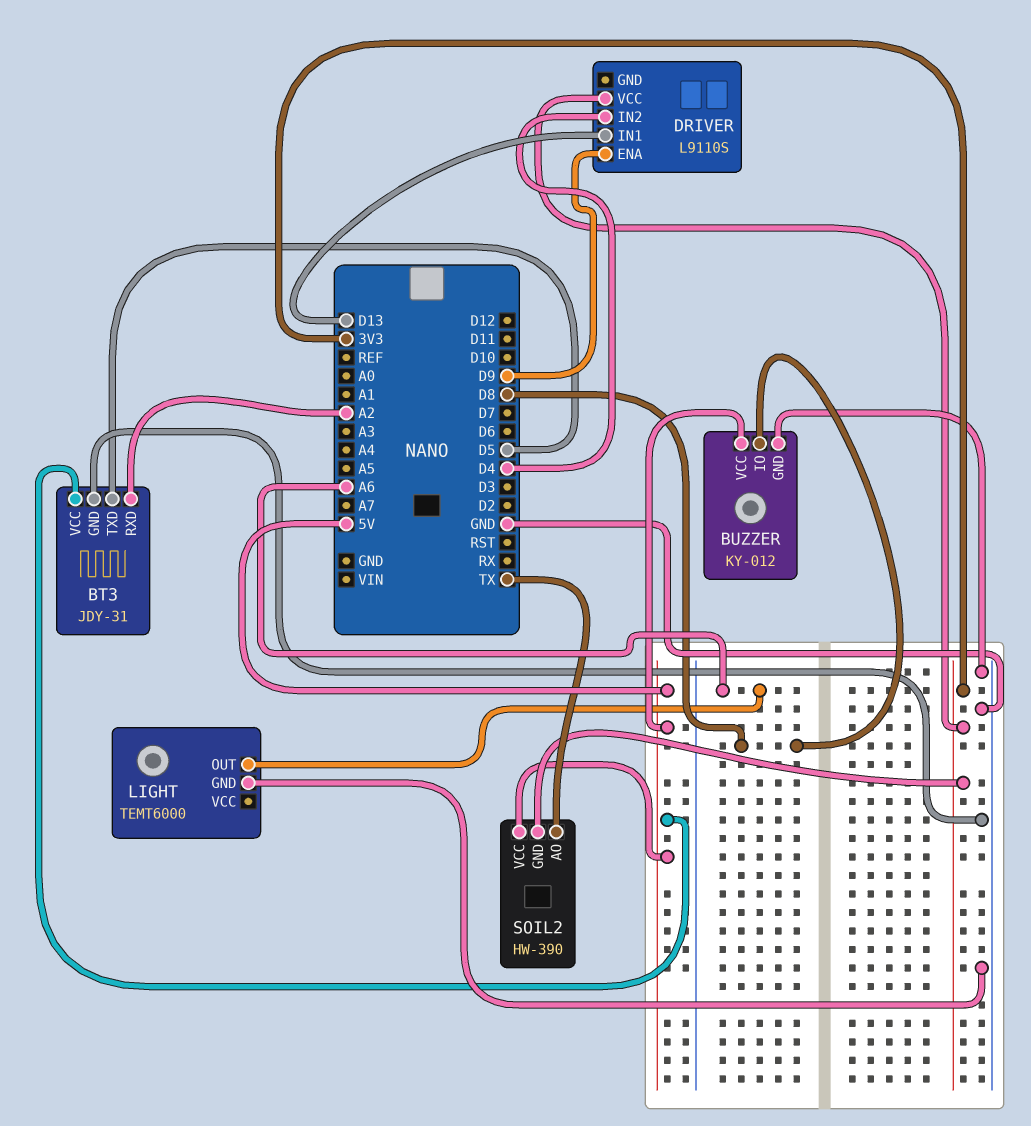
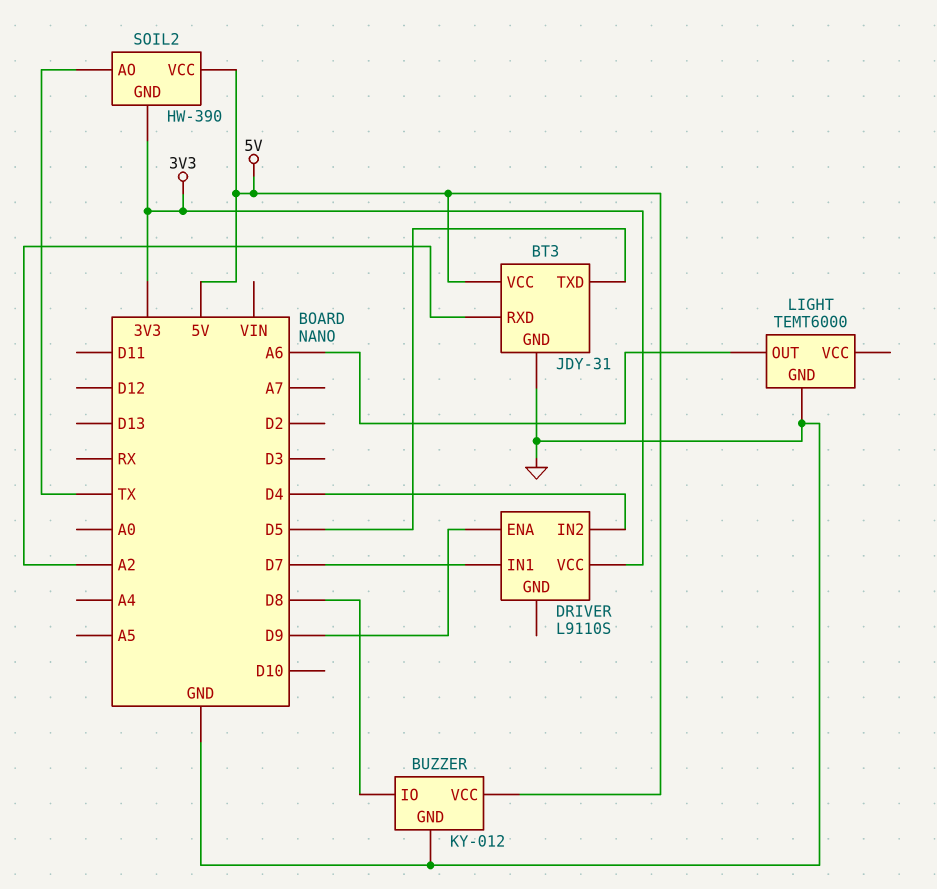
DRIVER pin IN1: D13 -> D7

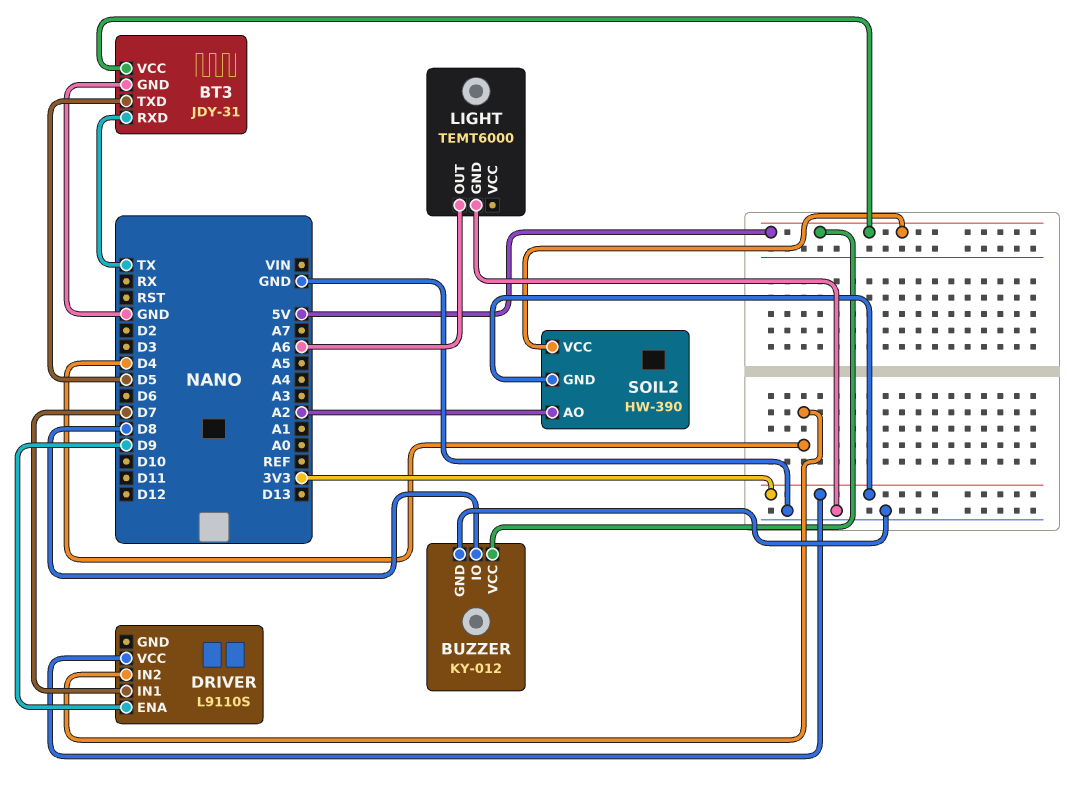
BT3 pin RXD: A2 -> TX
SOIL2 pin AO: TX -> A2

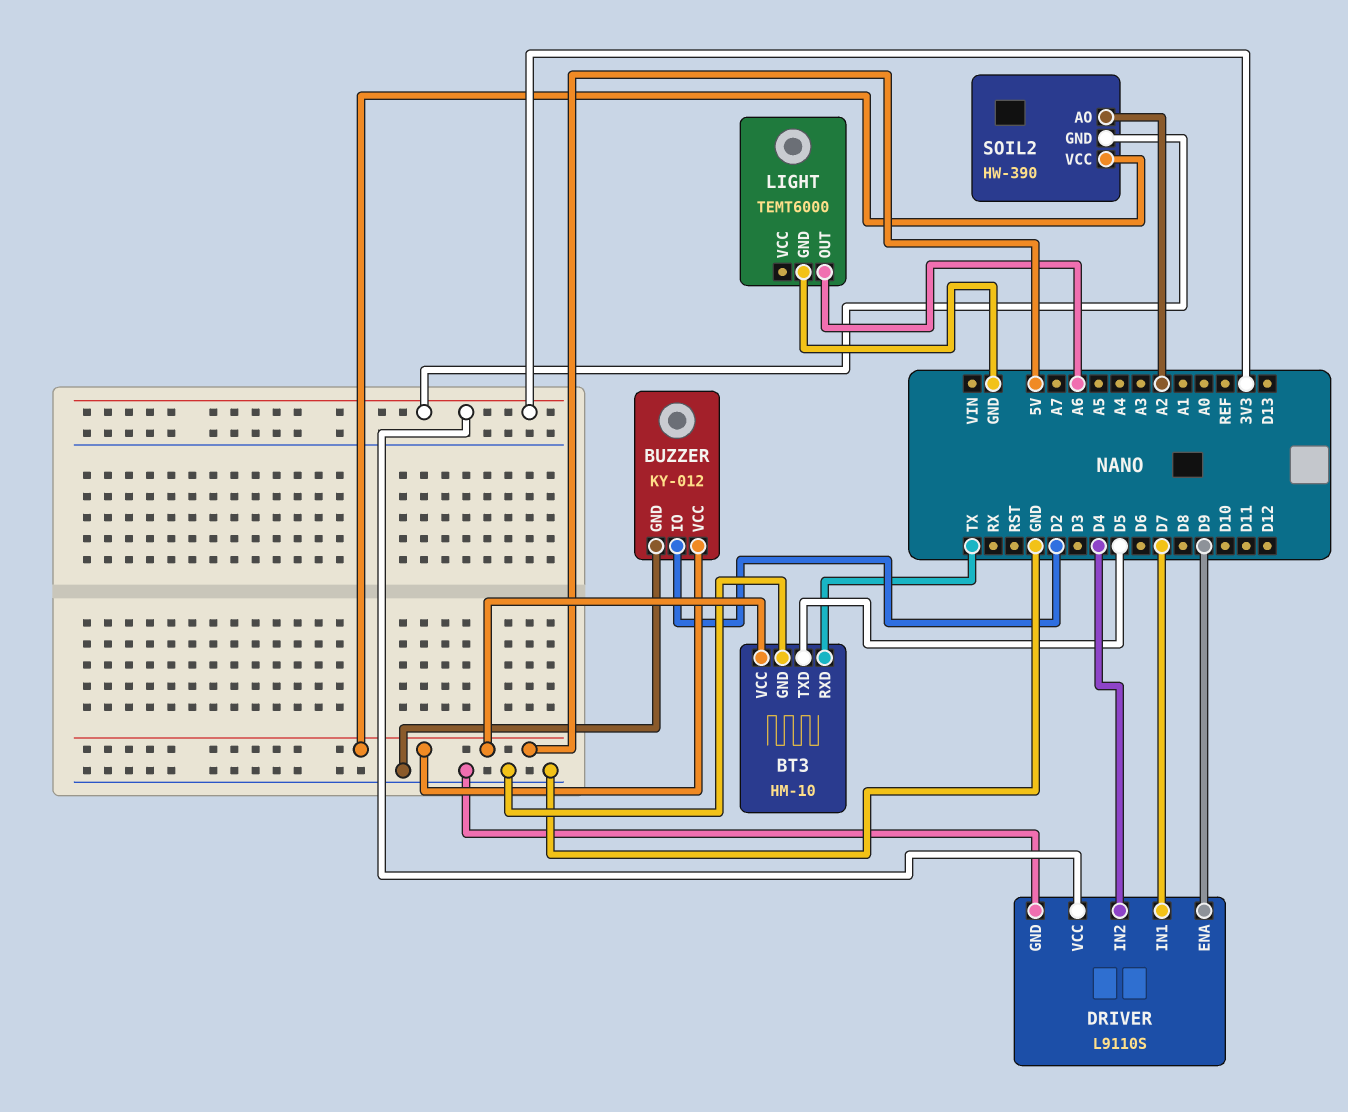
BT3: JDY-31 -> HM-10
BUZZER pin IO: D8 -> D2
DRIVER pin GND: none -> GND

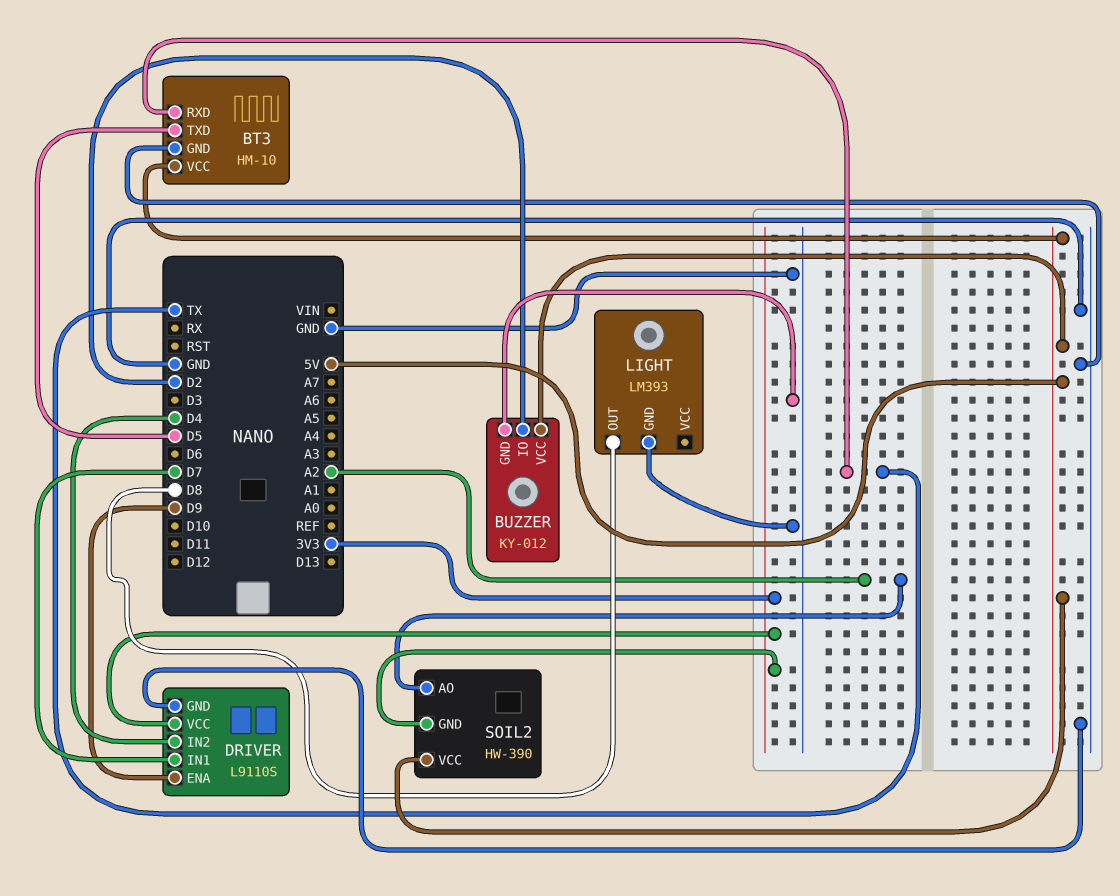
LIGHT: TEMT6000 -> LM393
LIGHT pin OUT: A6 -> D8

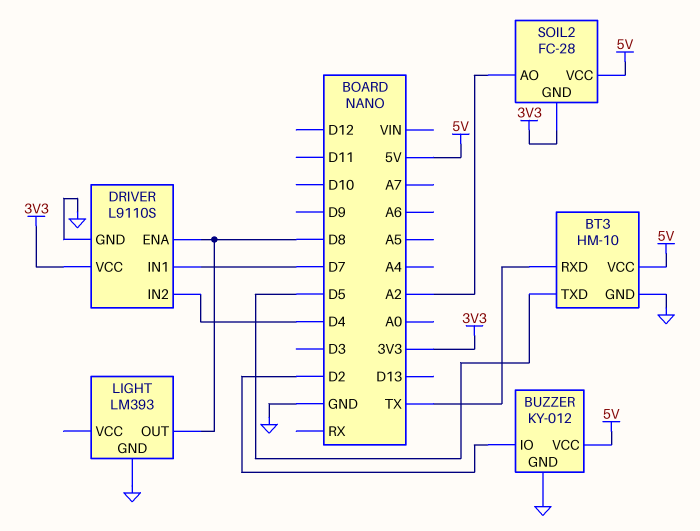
DRIVER pin ENA: D9 -> D8
SOIL2: HW-390 -> FC-28

